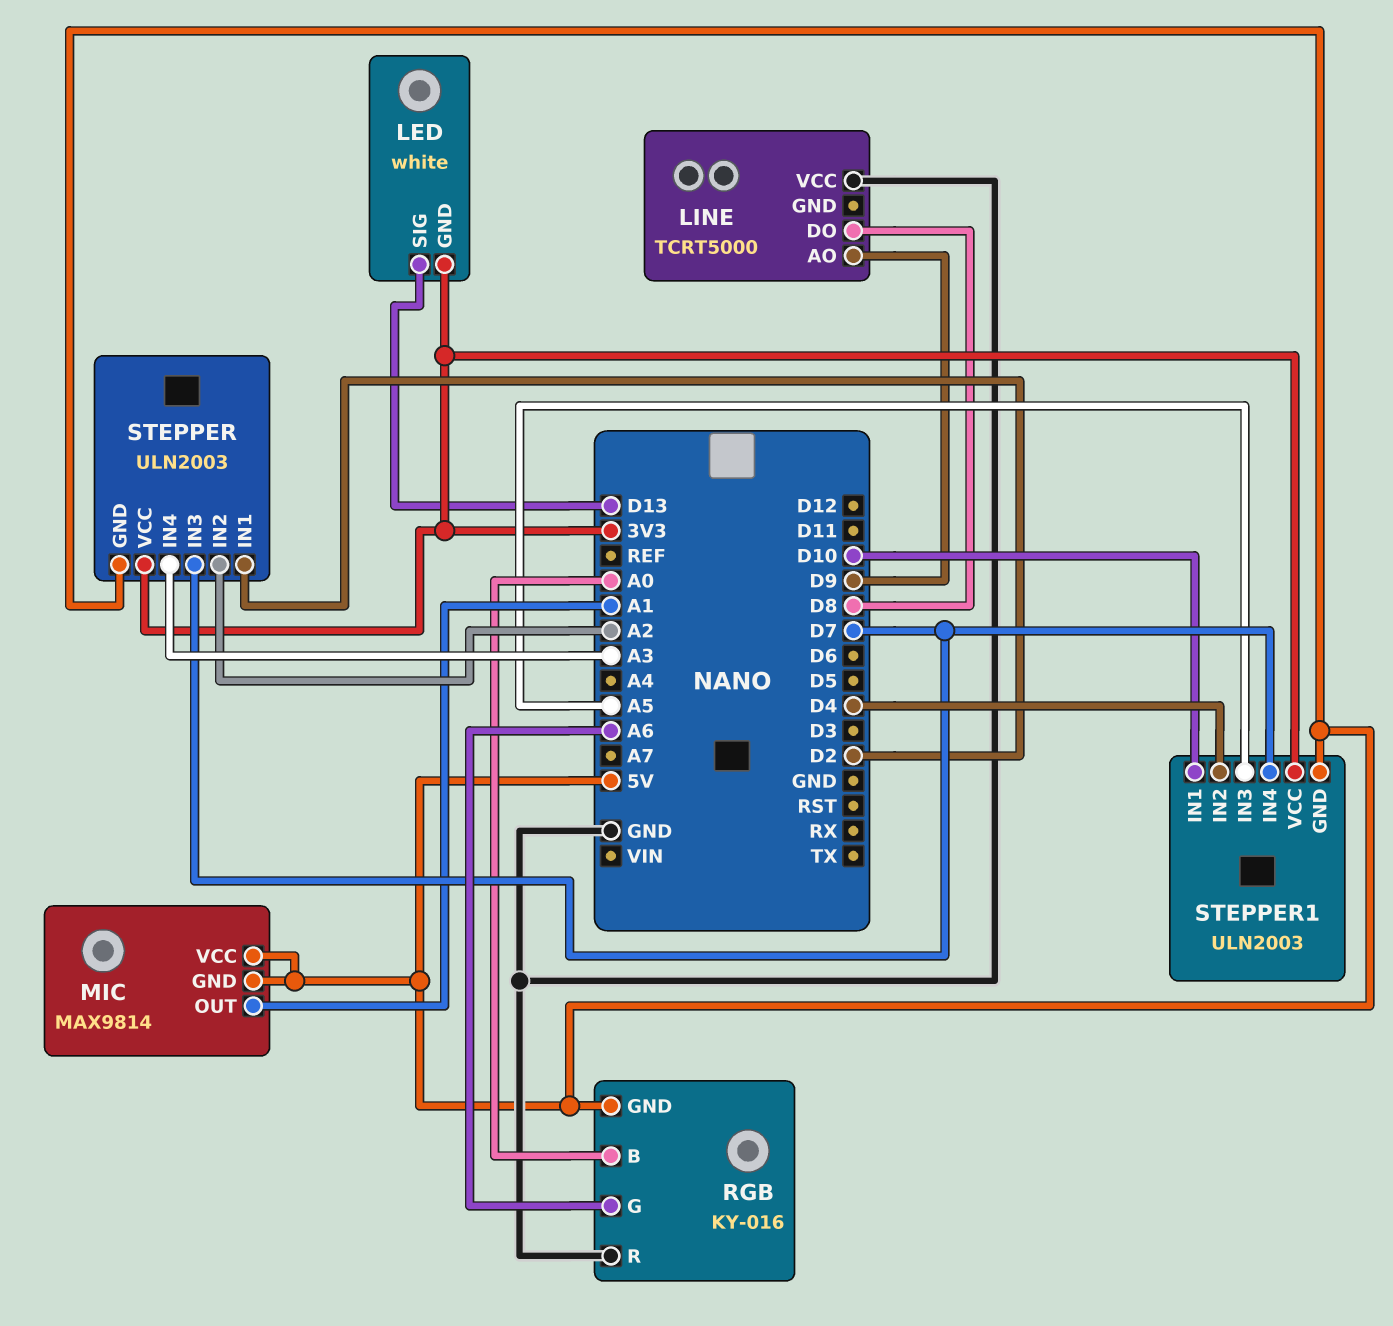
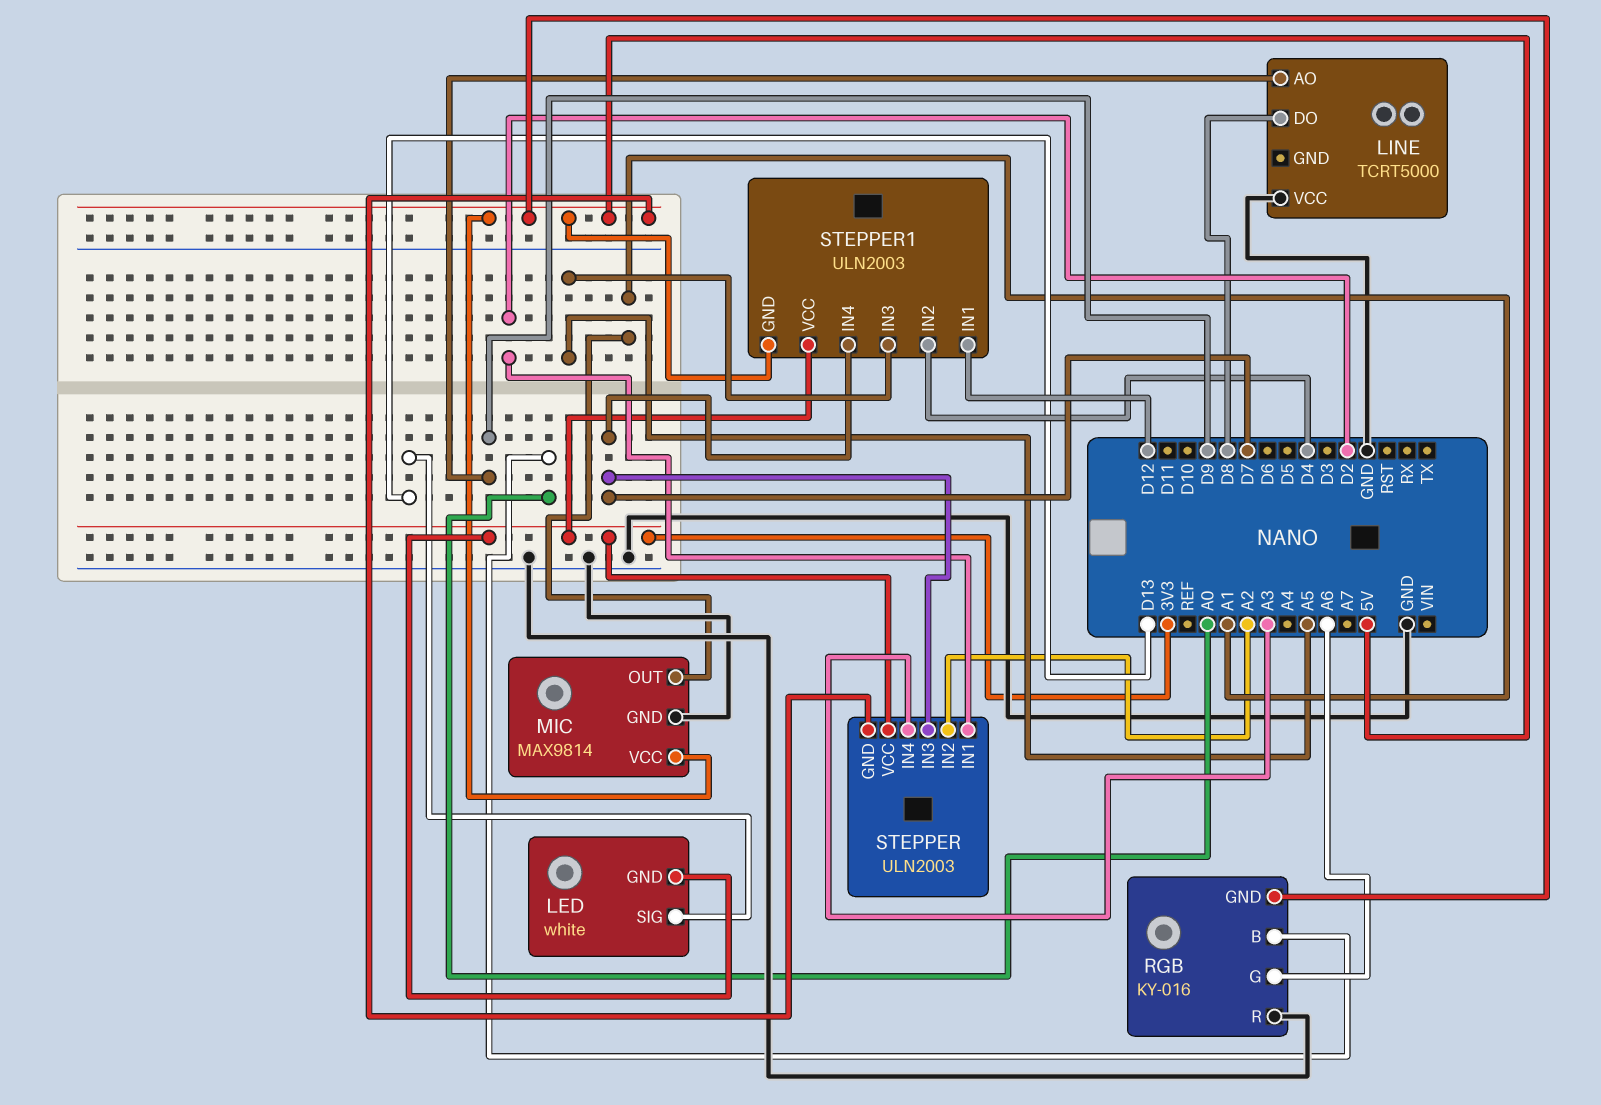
MIC pin GND: 5V -> GND
STEPPER1 pin IN1: D10 -> D12

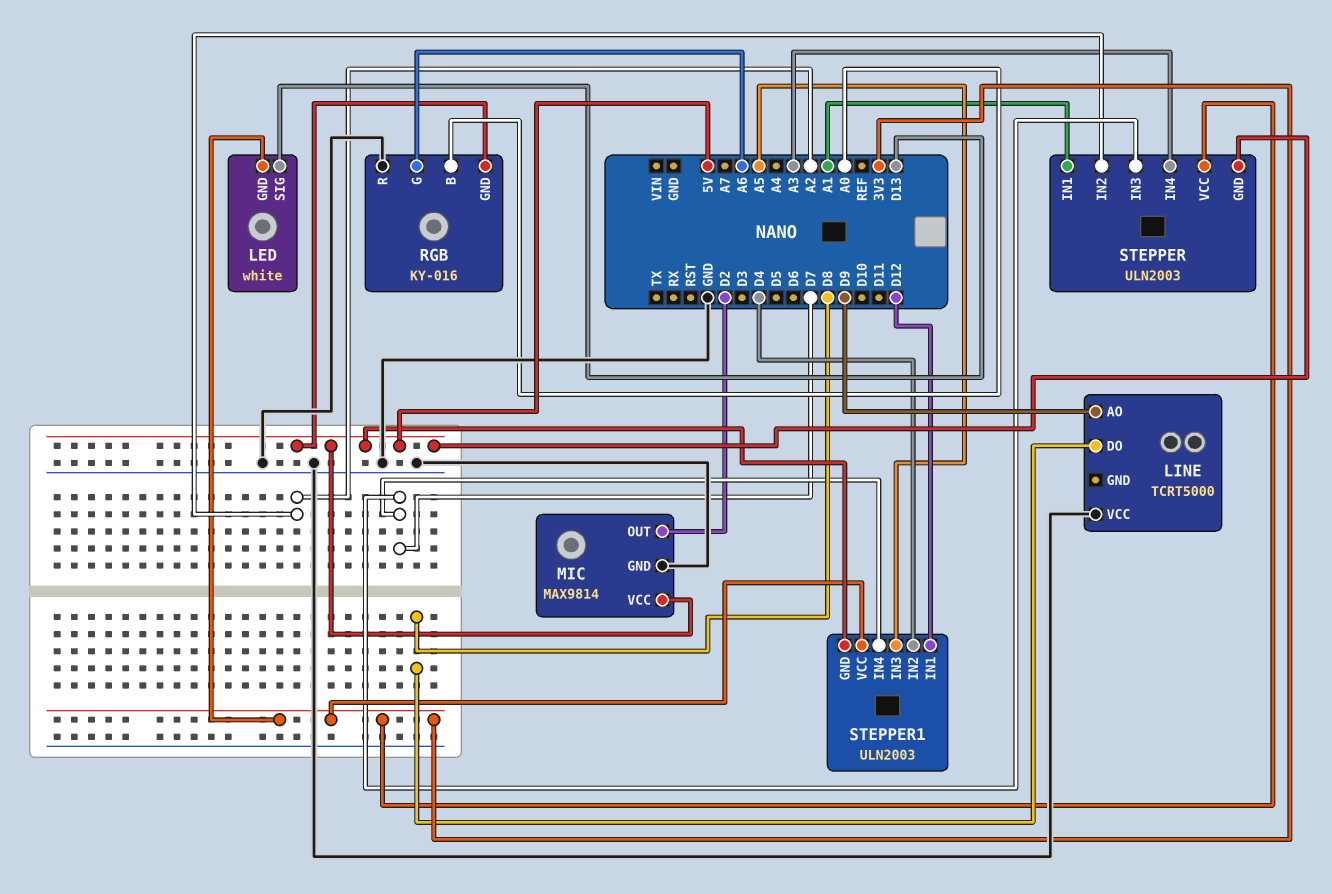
MIC pin OUT: A1 -> D2
STEPPER pin IN1: D2 -> A1

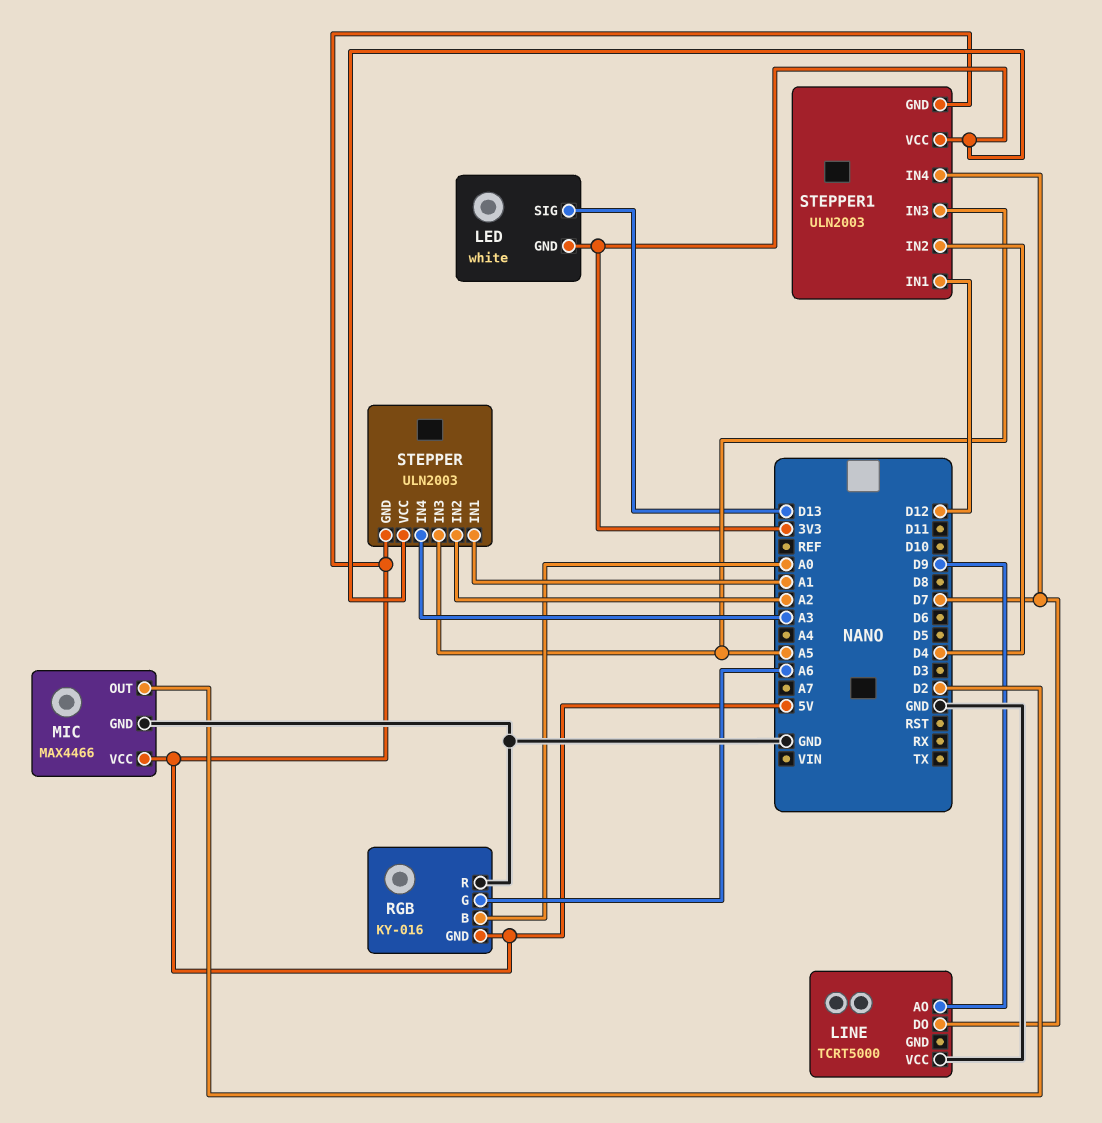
LINE pin DO: D8 -> D7
MIC: MAX9814 -> MAX4466
STEPPER pin IN3: D7 -> A5

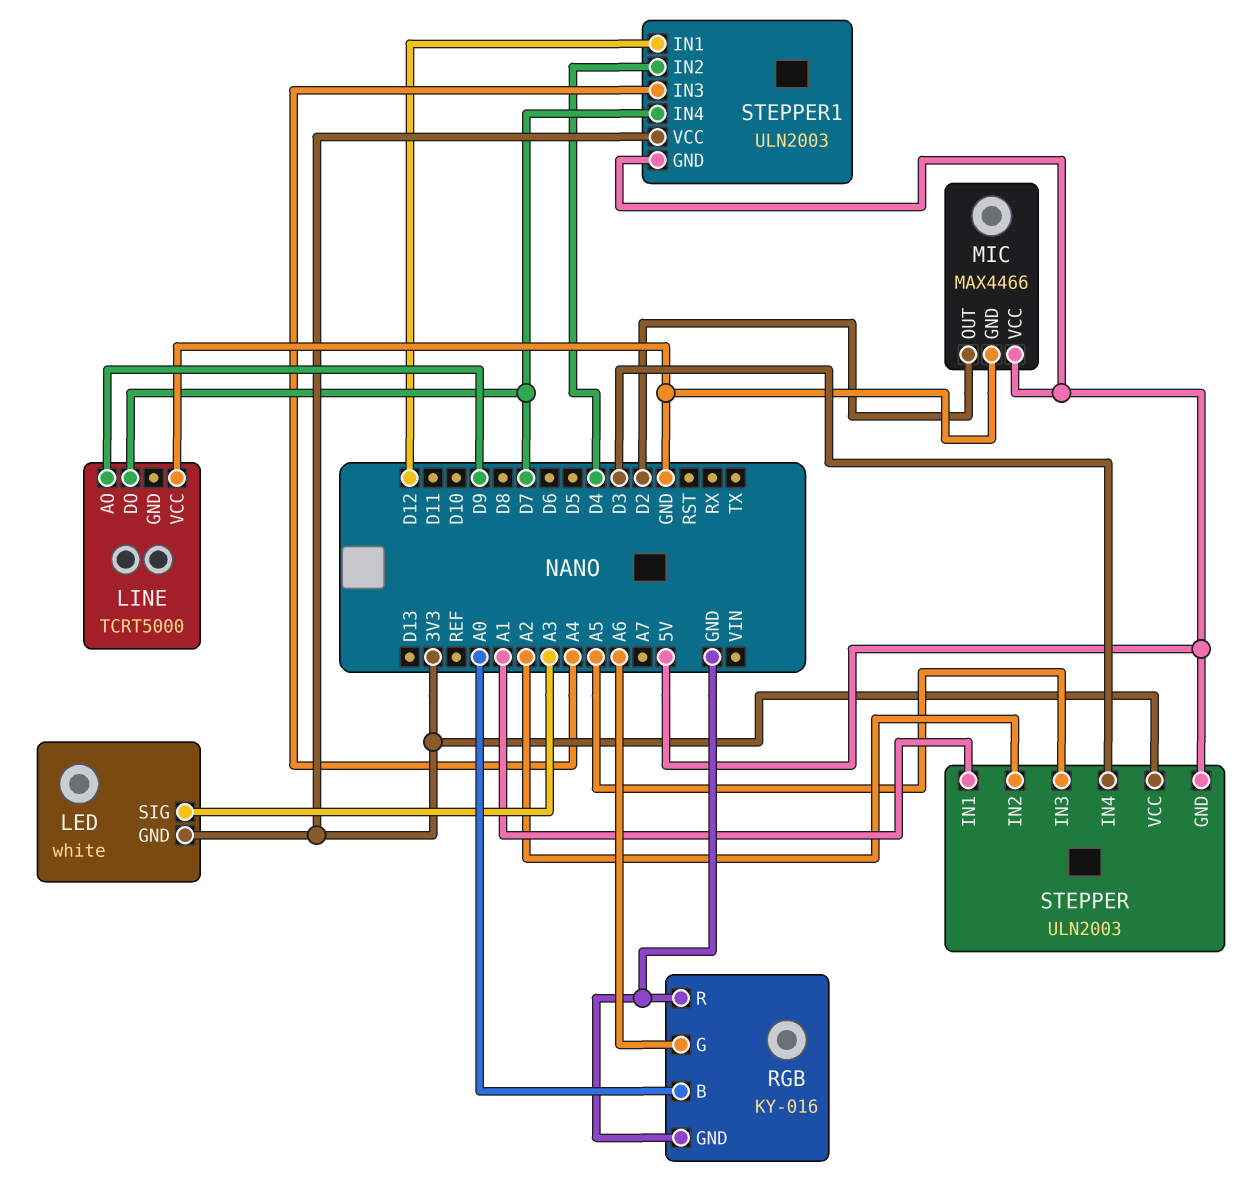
LED pin SIG: D13 -> A3
RGB pin GND: 5V -> GND
STEPPER pin IN4: A3 -> D3
STEPPER1 pin IN3: A5 -> A4

